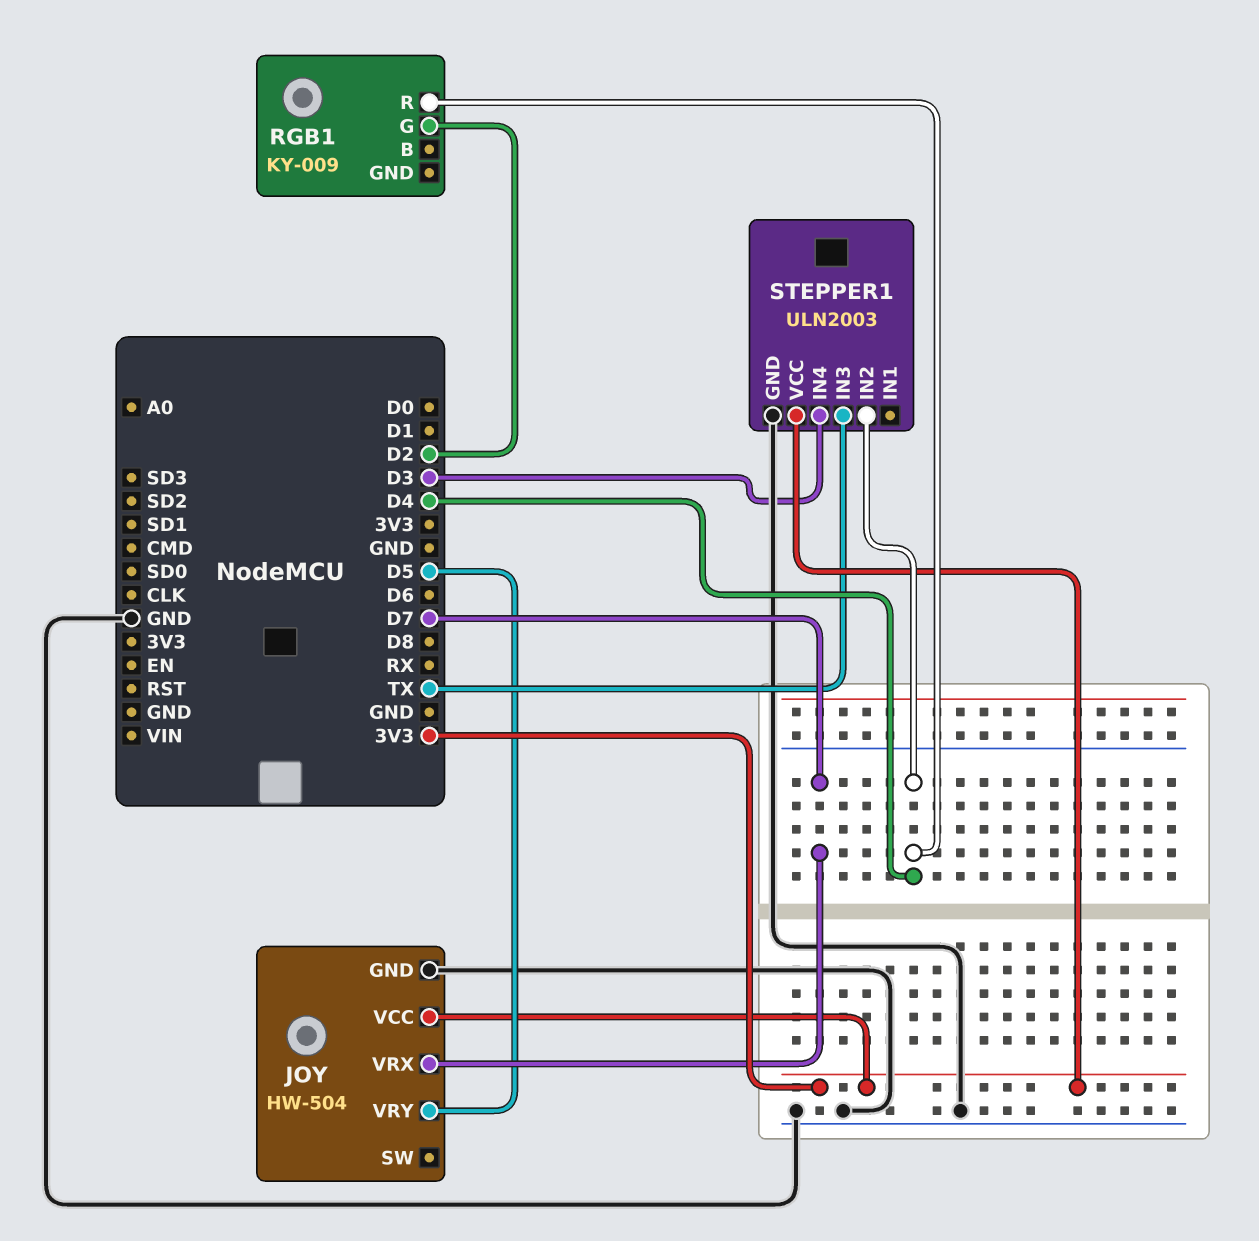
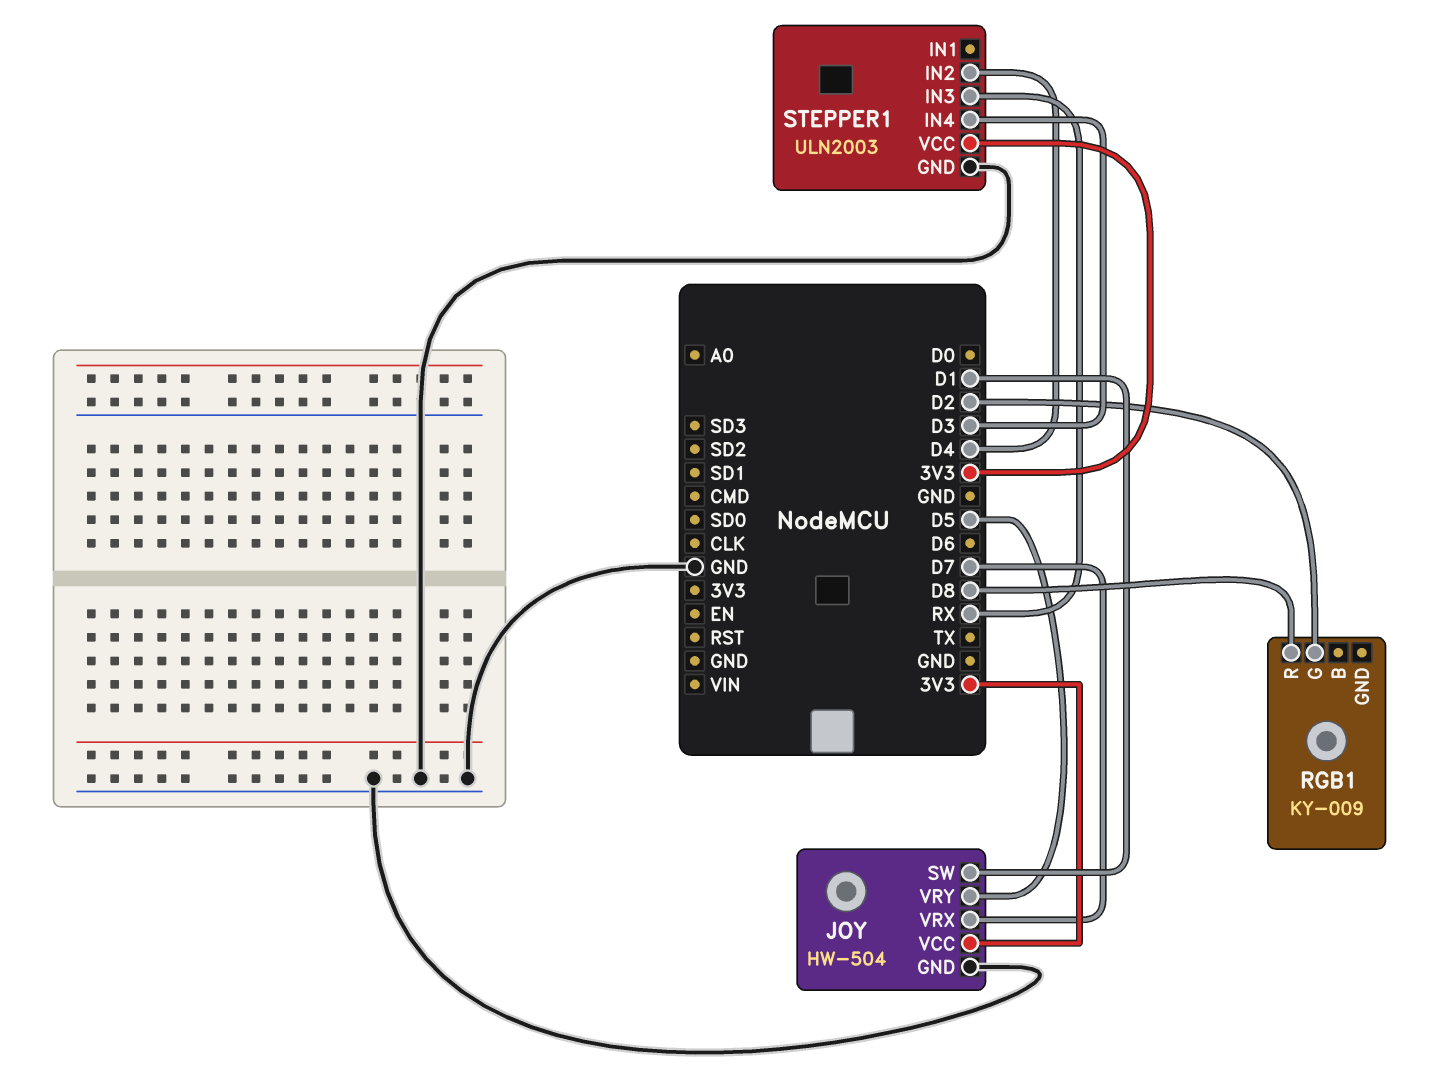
JOY pin SW: none -> D1
RGB1 pin R: D4 -> D8
STEPPER1 pin IN3: TX -> RX

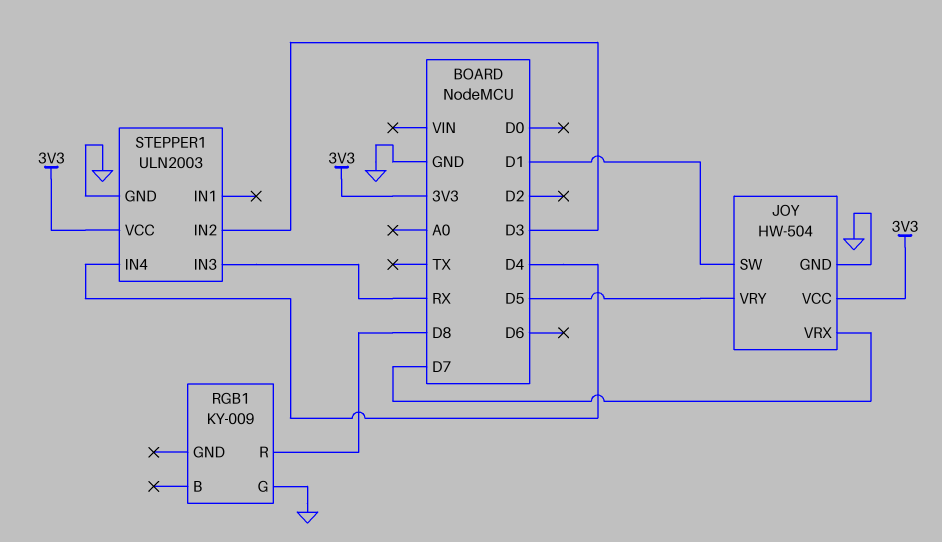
RGB1 pin G: D2 -> GND
STEPPER1 pin IN2: D4 -> D3
STEPPER1 pin IN4: D3 -> D4

